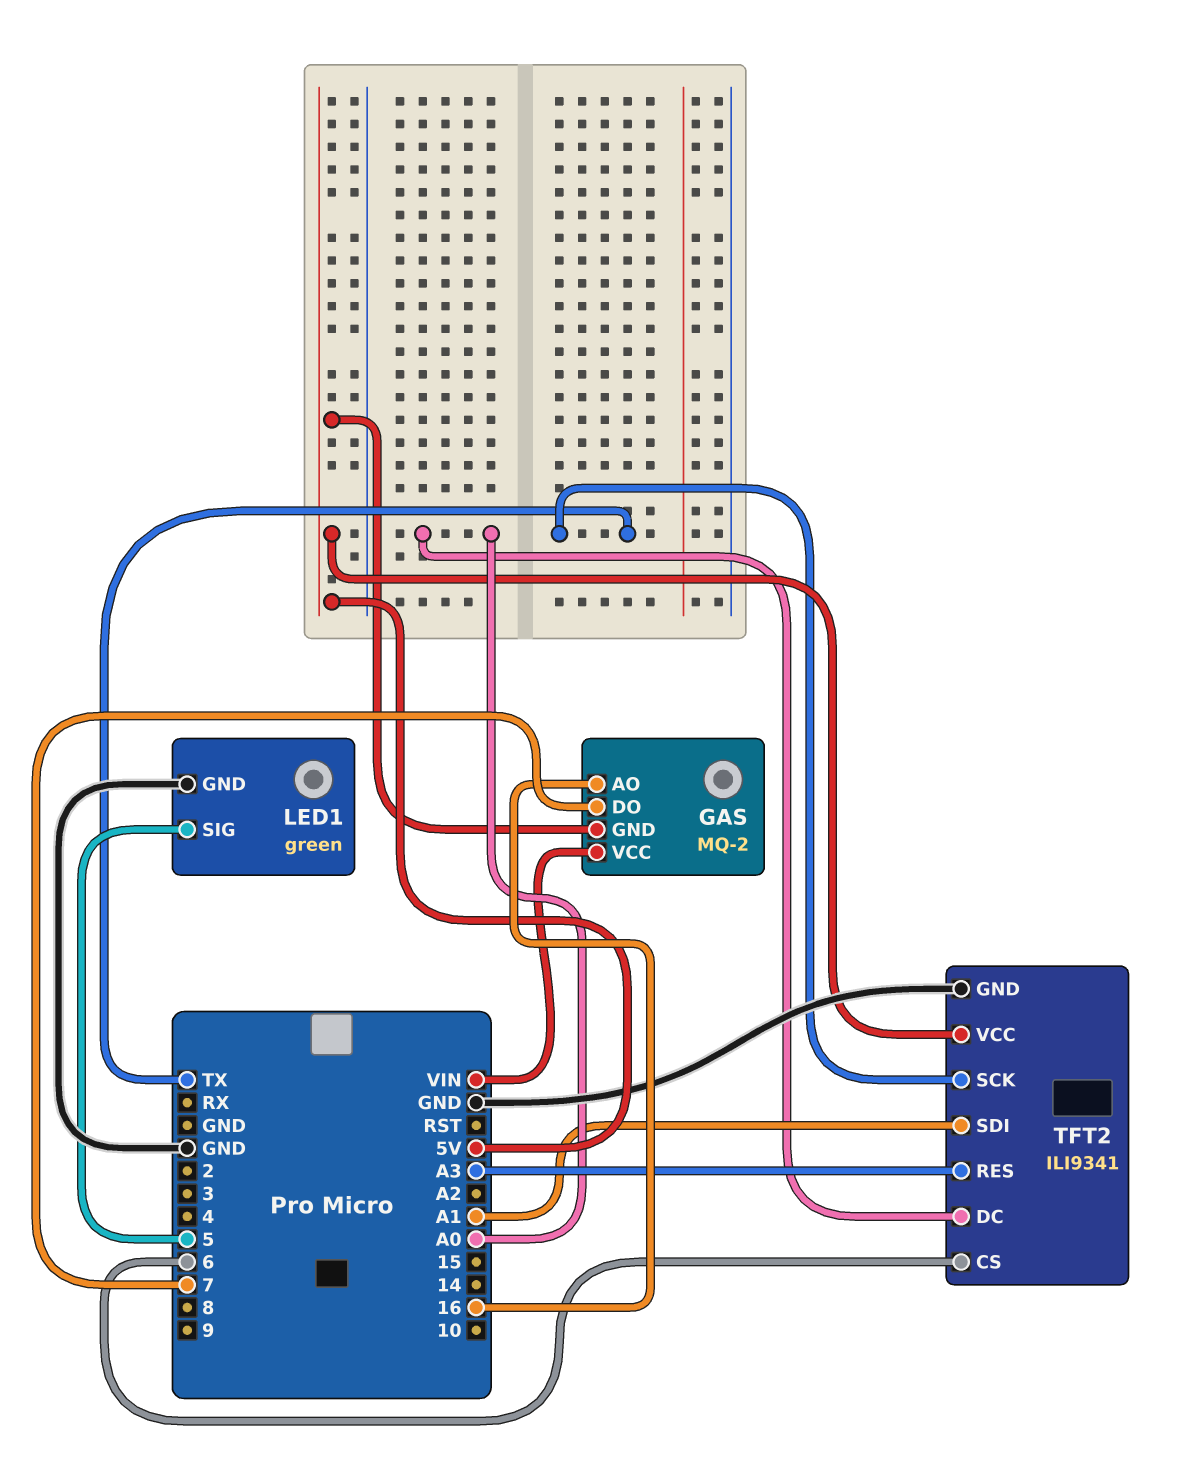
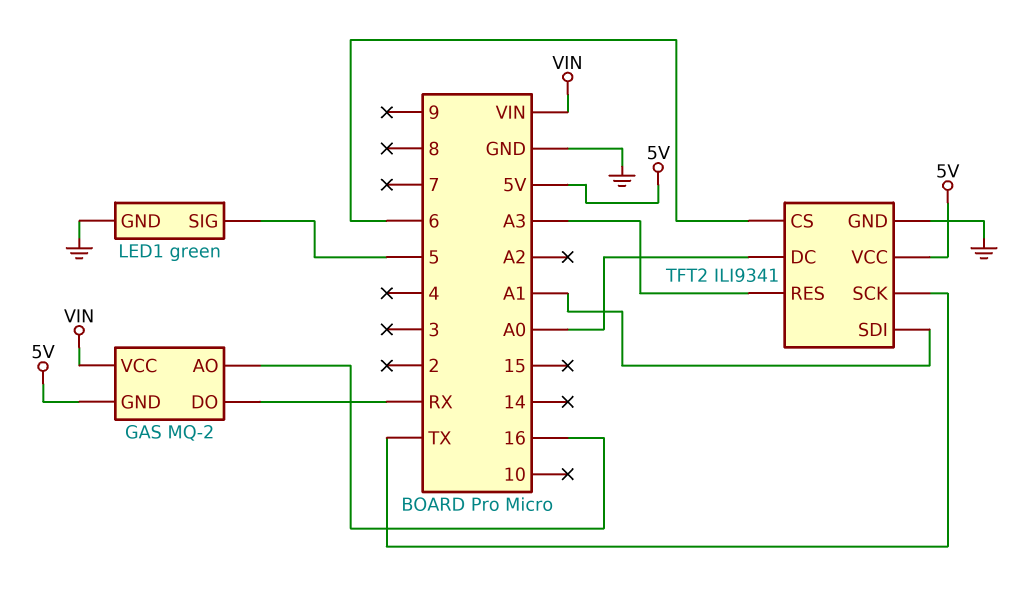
GAS pin DO: 7 -> RX

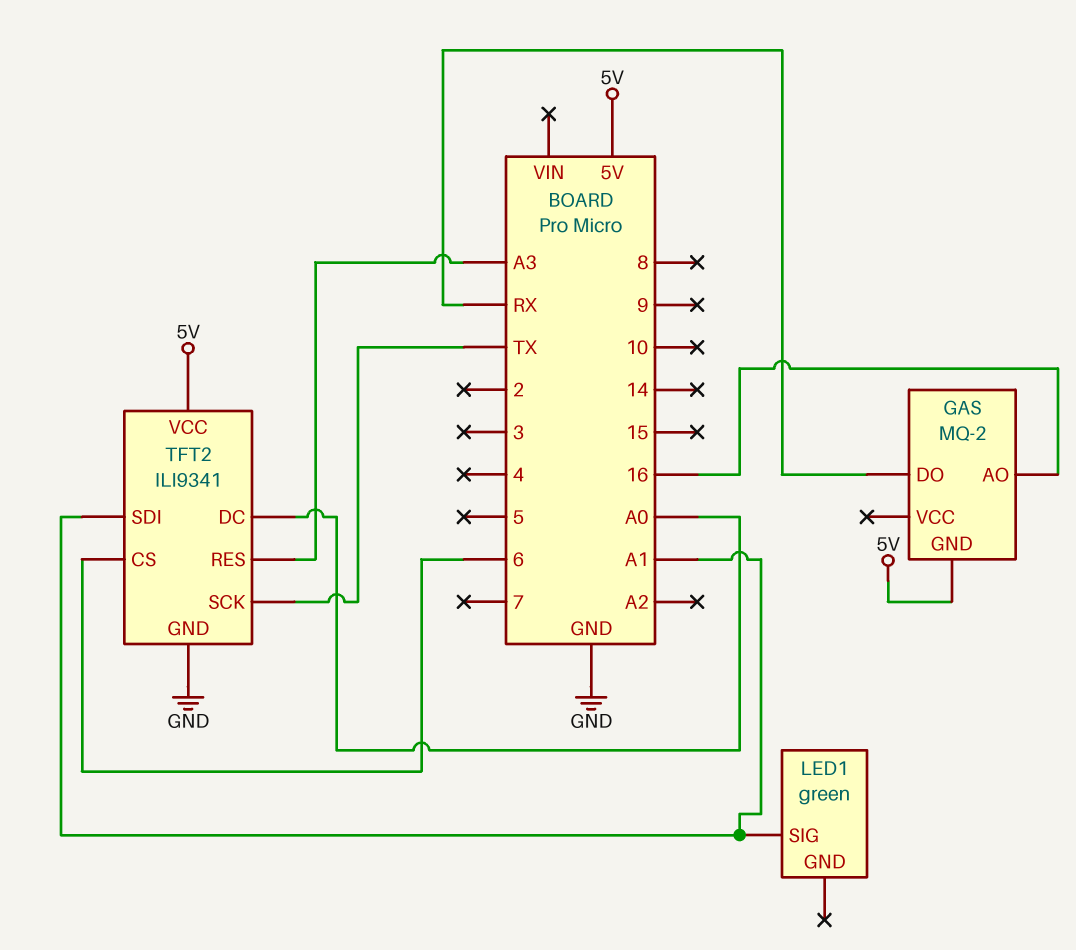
GAS pin VCC: VIN -> none
LED1 pin GND: GND -> none
LED1 pin SIG: 5 -> A1

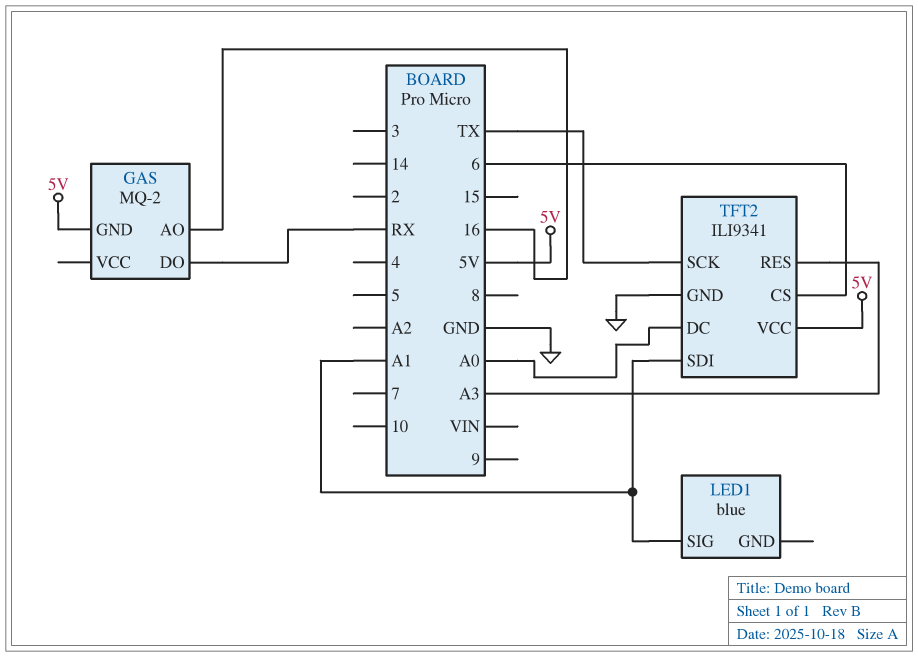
LED1: green -> blue

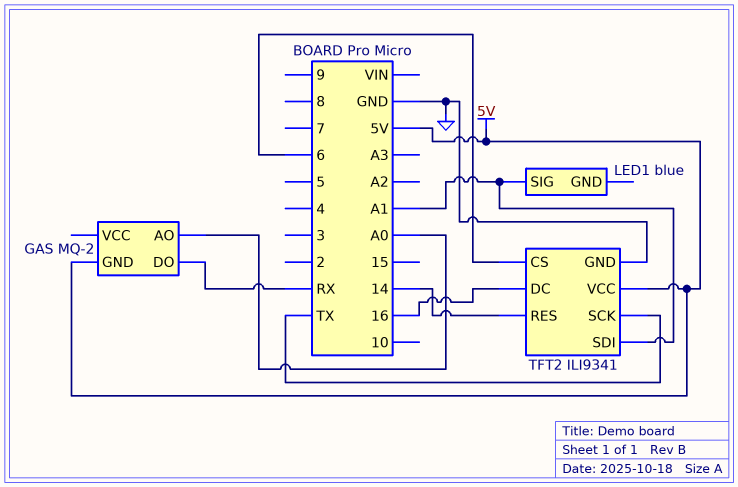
GAS pin AO: 16 -> A0
TFT2 pin DC: A0 -> 16
TFT2 pin RES: A3 -> 14

